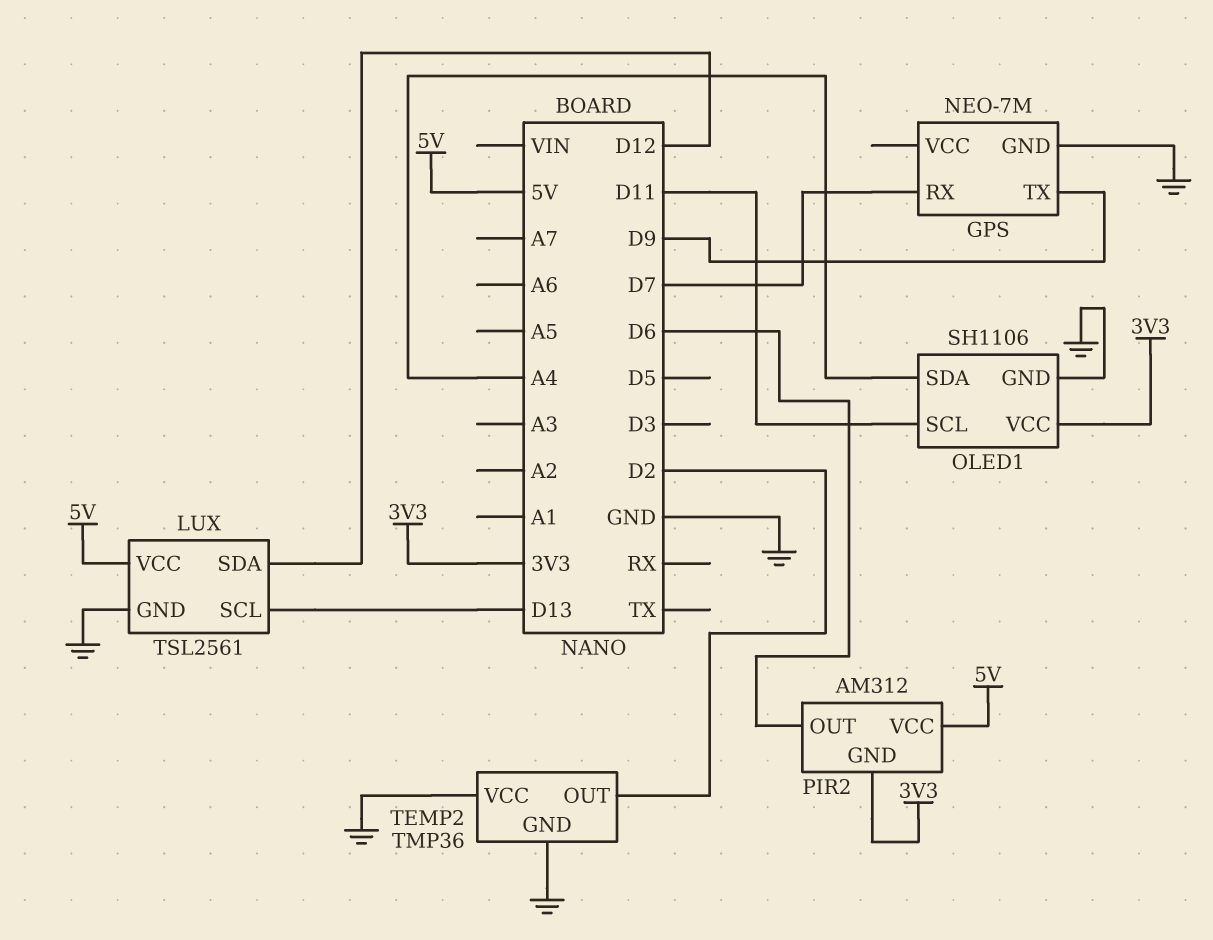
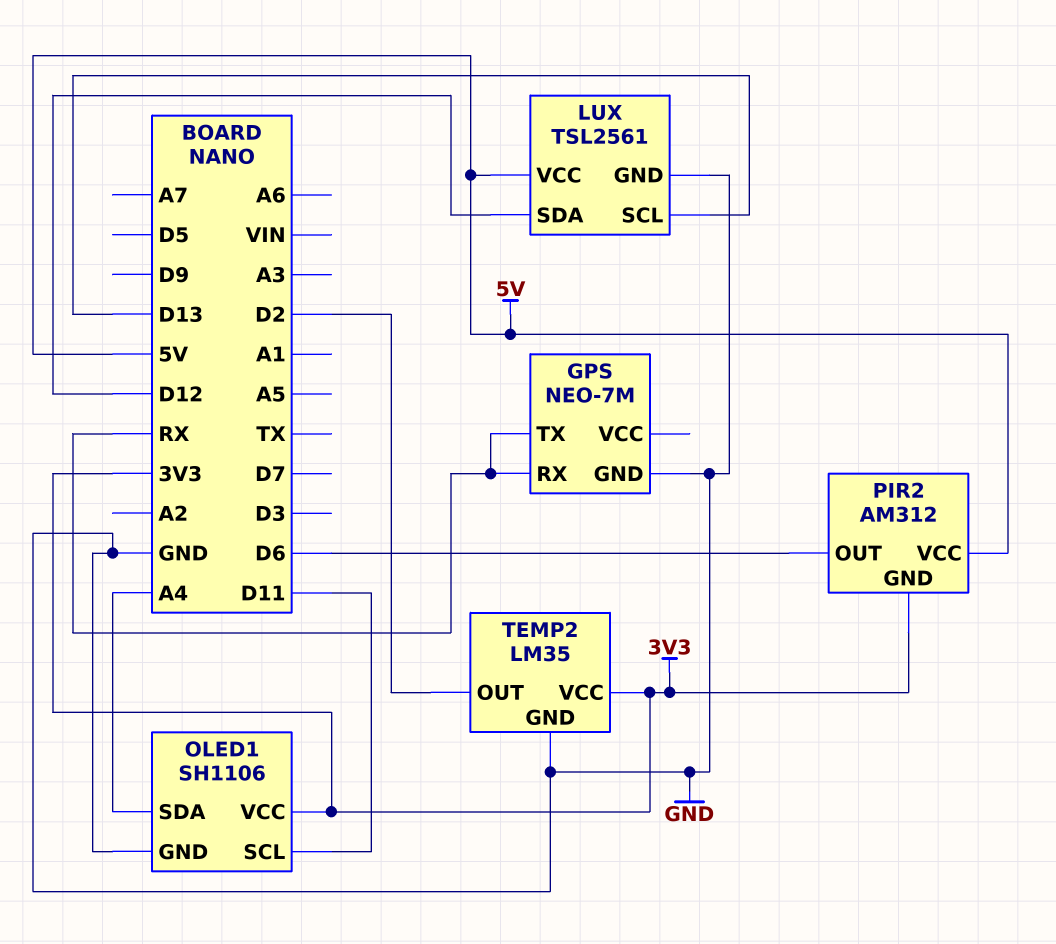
GPS pin RX: D7 -> RX
GPS pin TX: D9 -> RX
TEMP2: TMP36 -> LM35
TEMP2 pin VCC: GND -> 3V3

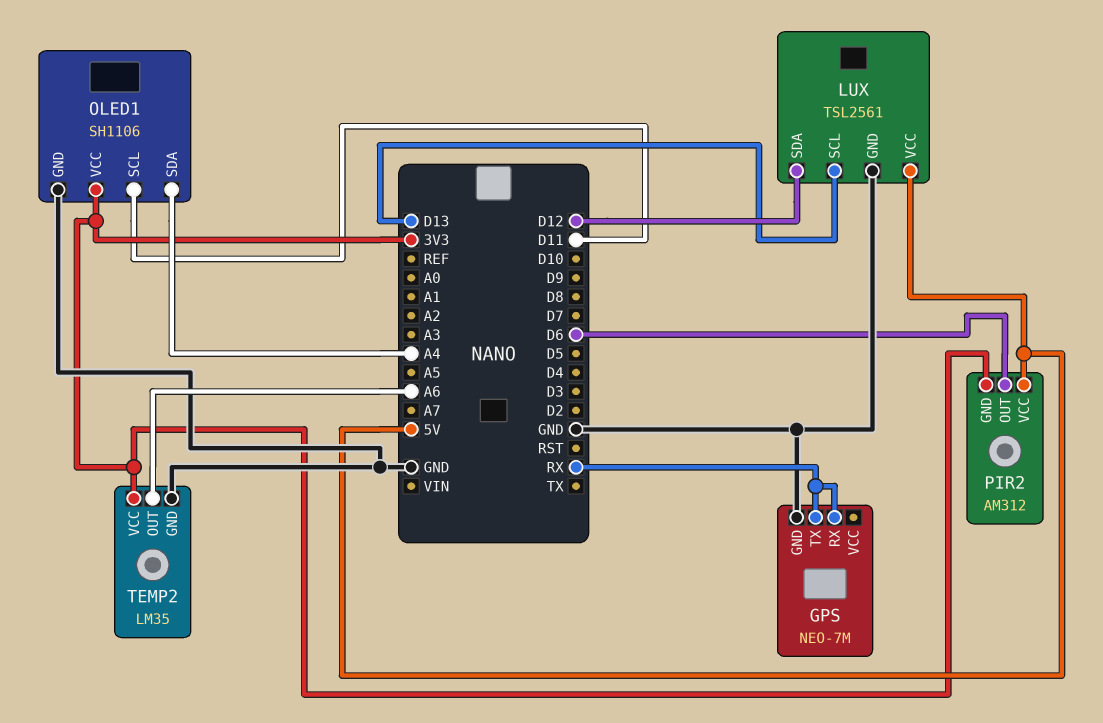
TEMP2 pin OUT: D2 -> A6

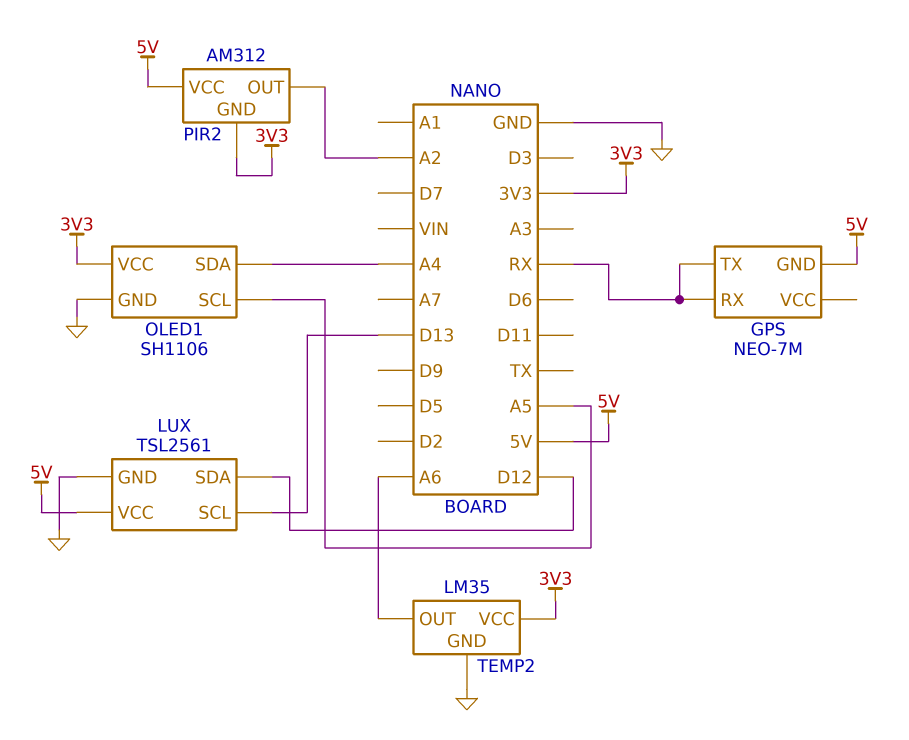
GPS pin GND: GND -> 5V
OLED1 pin SCL: D11 -> A5
PIR2 pin OUT: D6 -> A2

